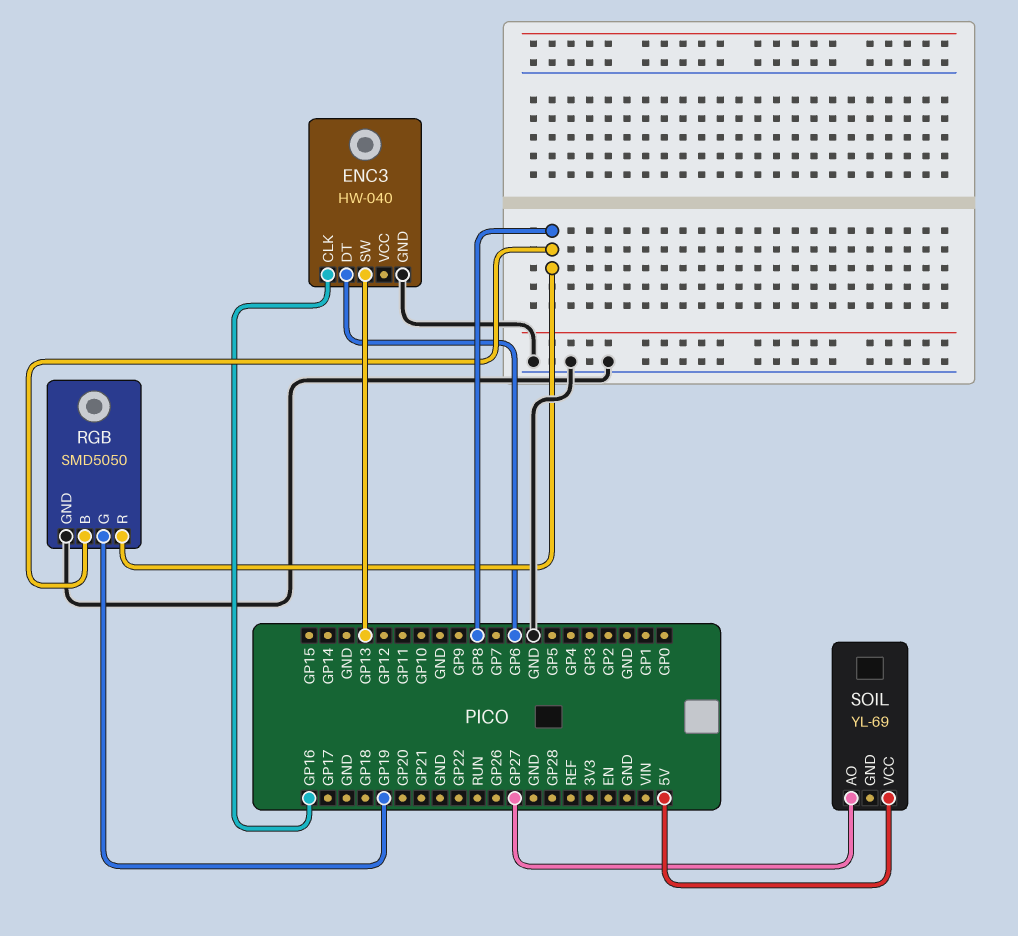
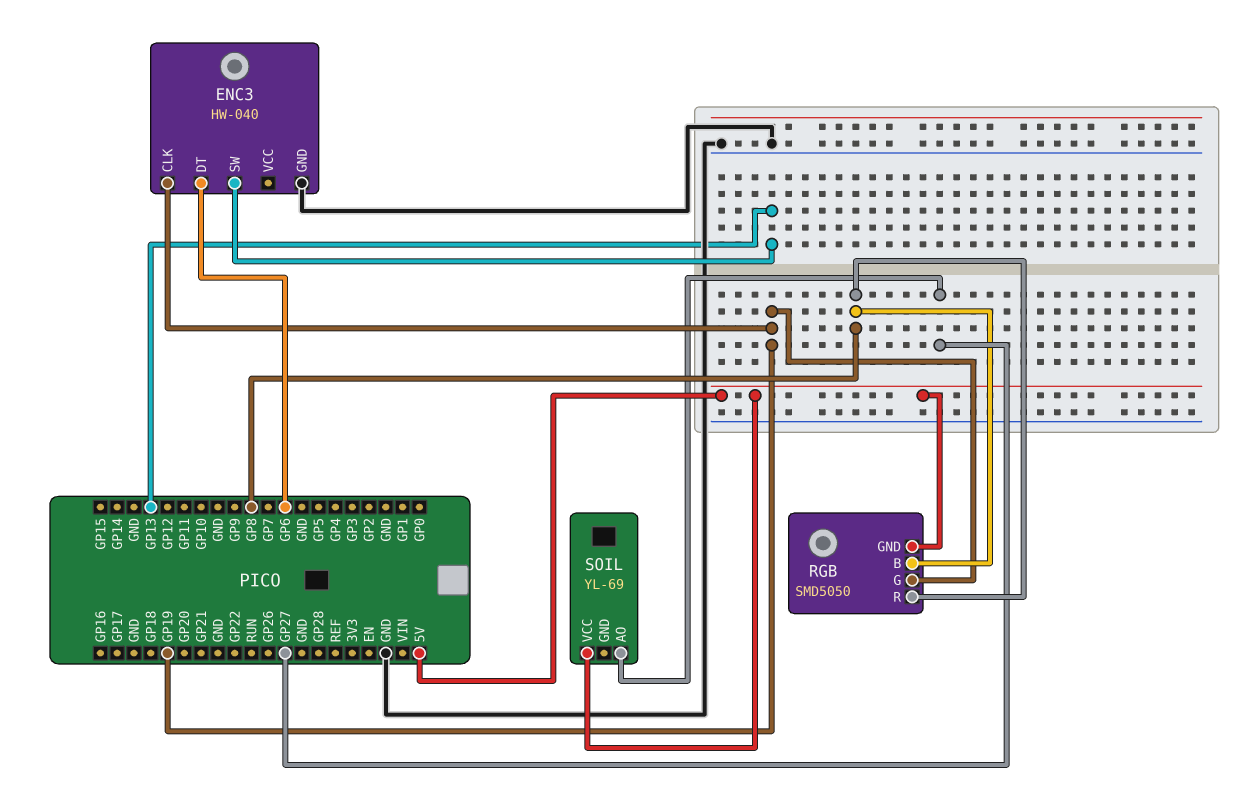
ENC3 pin CLK: GP16 -> GP19
RGB pin GND: GND -> 5V

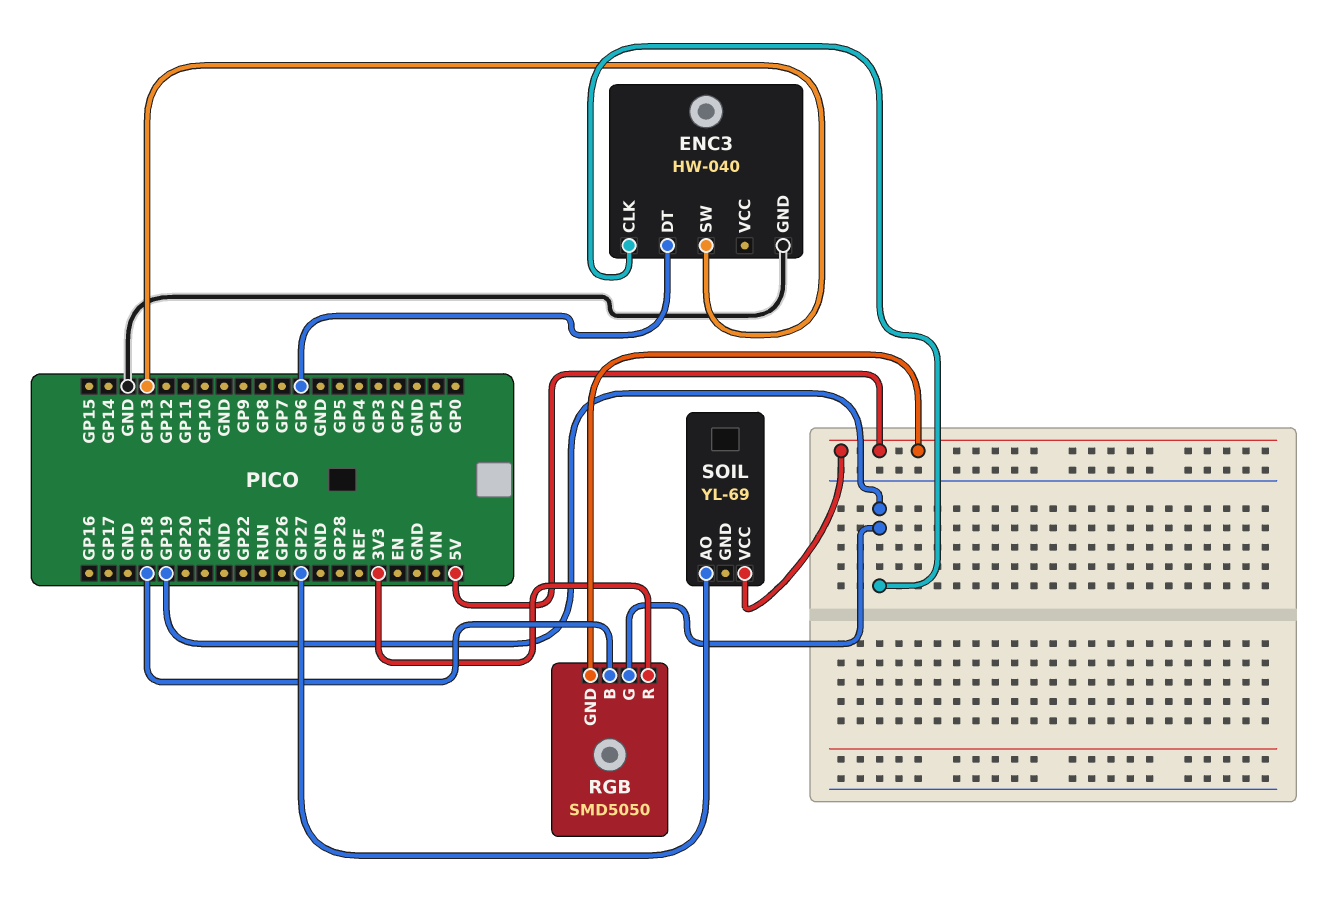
RGB pin B: GP8 -> GP18
RGB pin R: GP8 -> 3V3

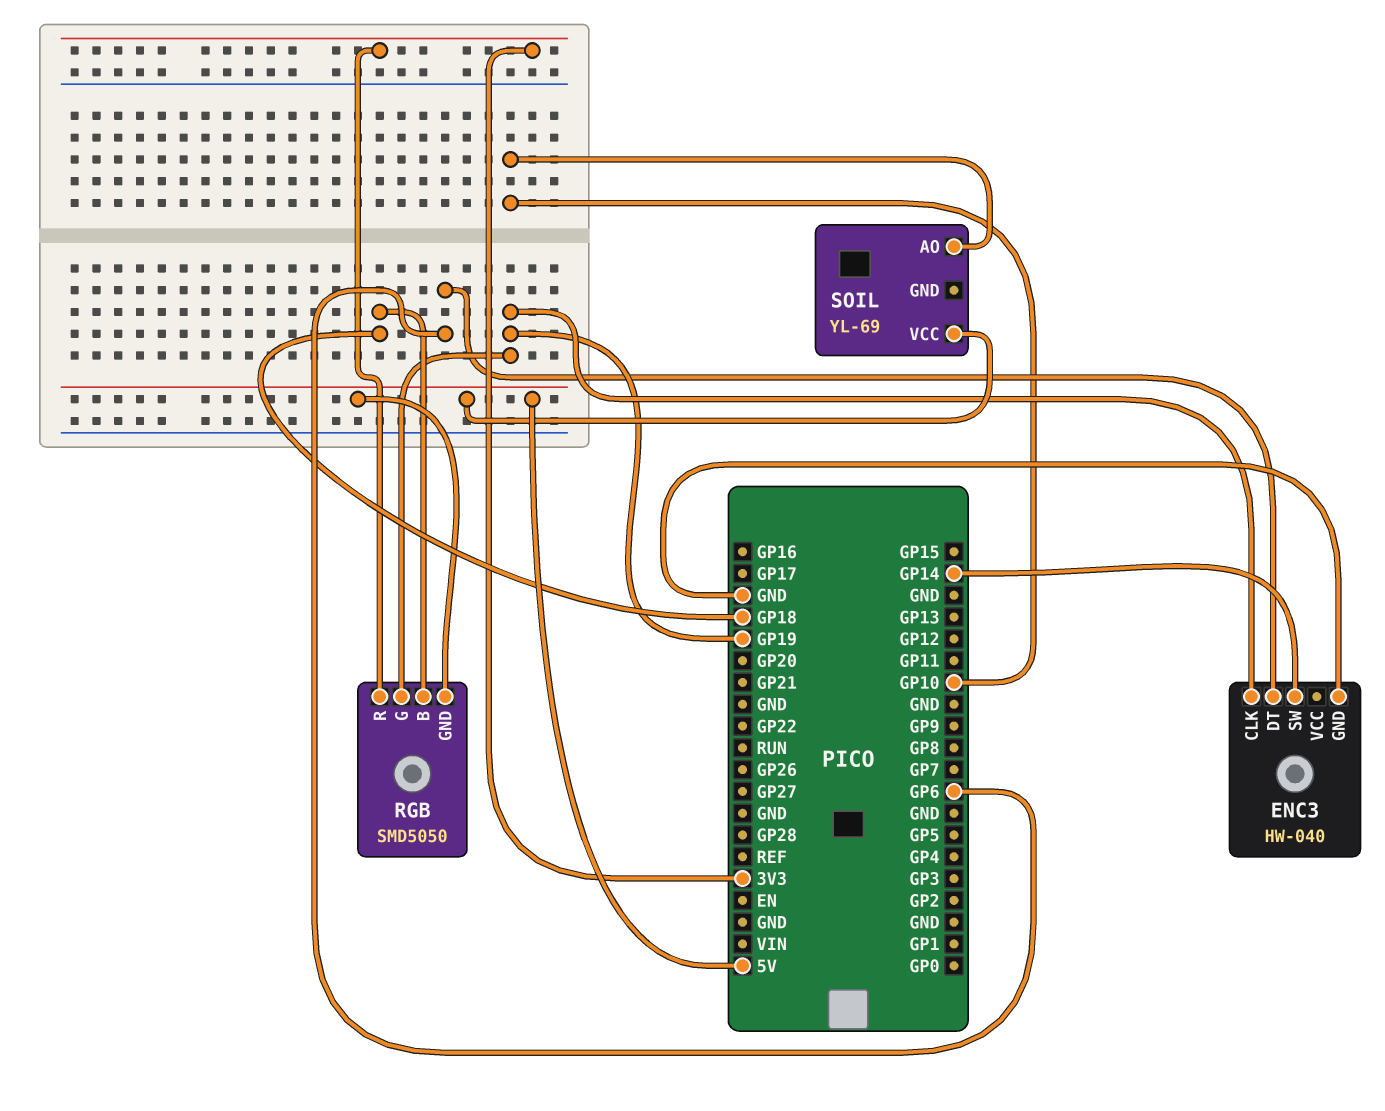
ENC3 pin SW: GP13 -> GP14
SOIL pin AO: GP27 -> GP10

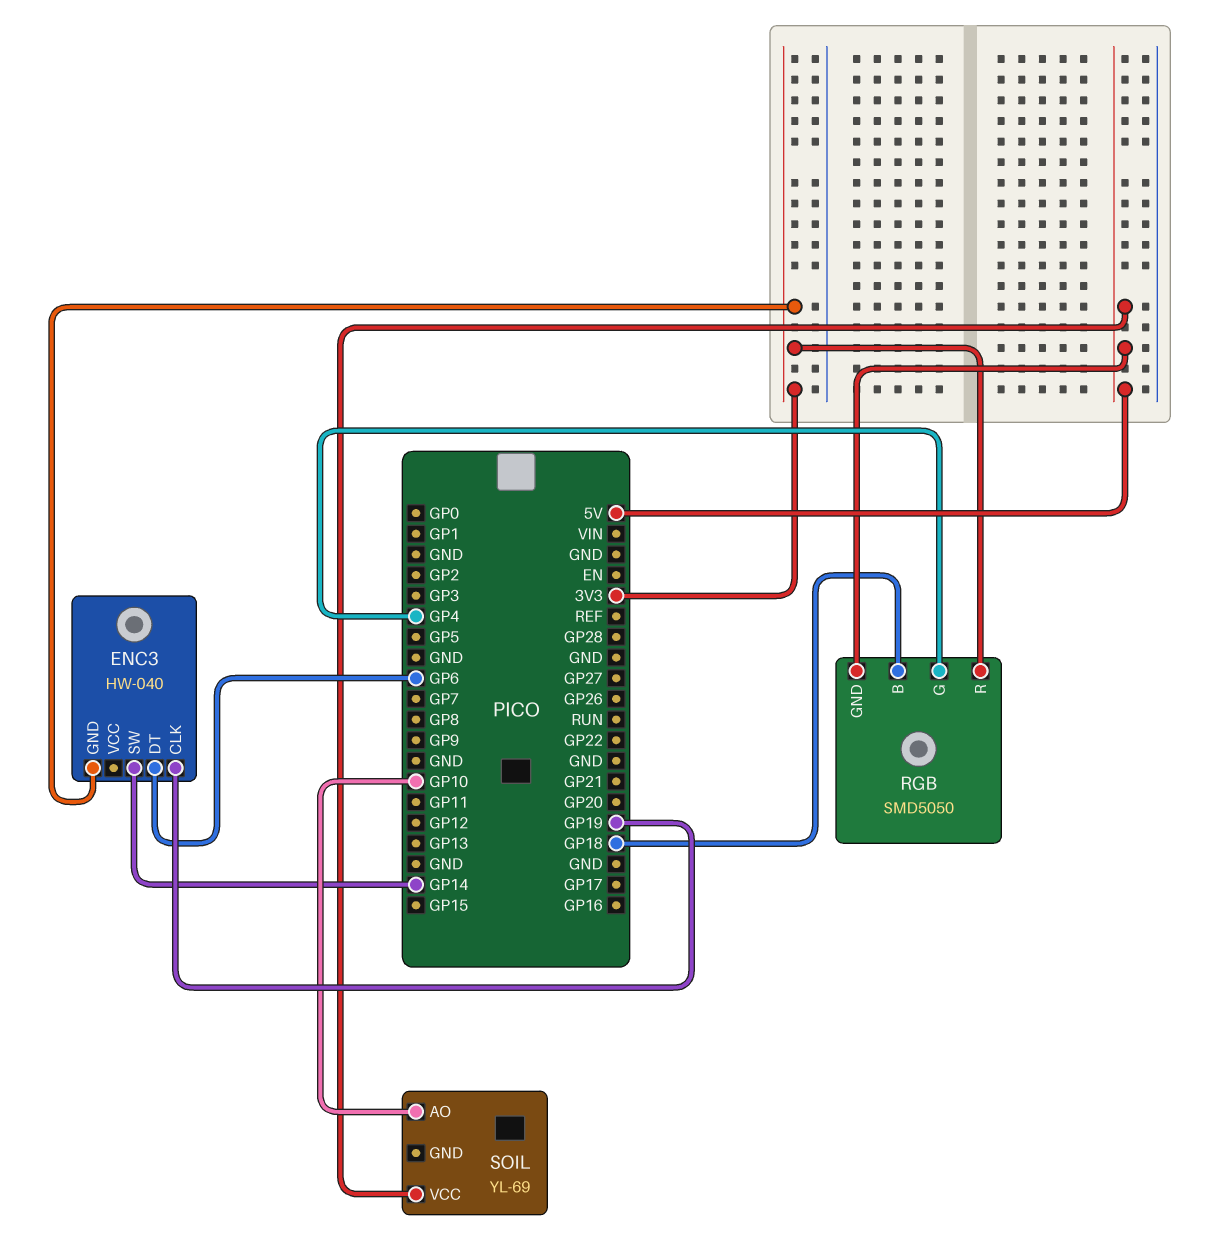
ENC3 pin GND: GND -> 3V3
RGB pin G: GP19 -> GP4

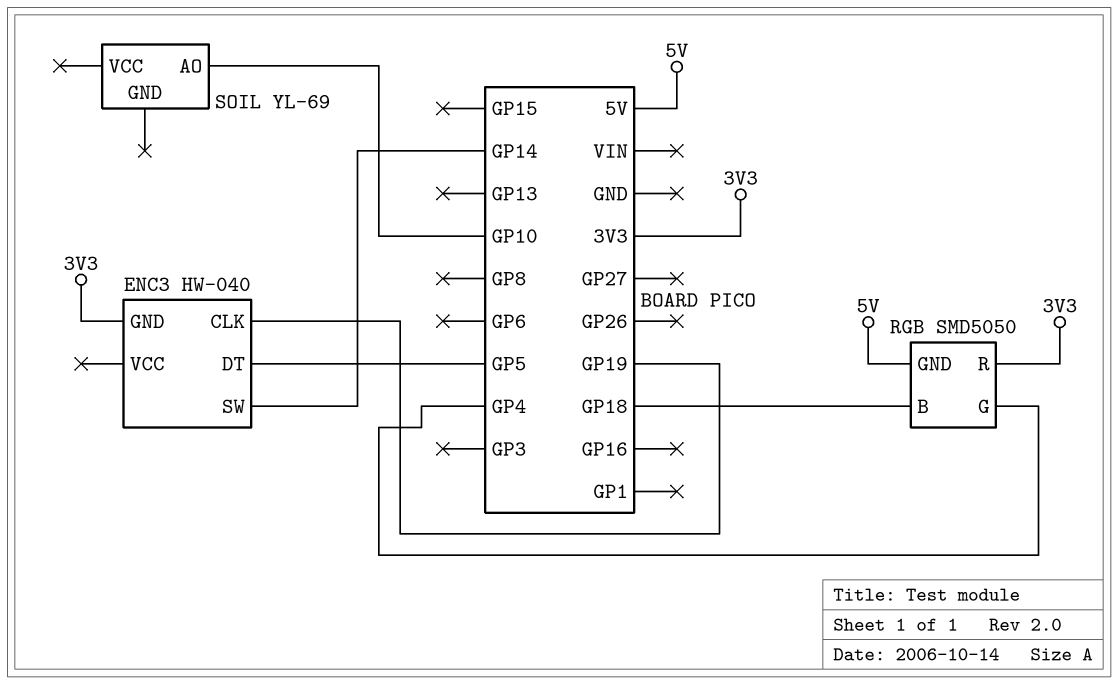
ENC3 pin DT: GP6 -> GP5
SOIL pin VCC: 5V -> none

